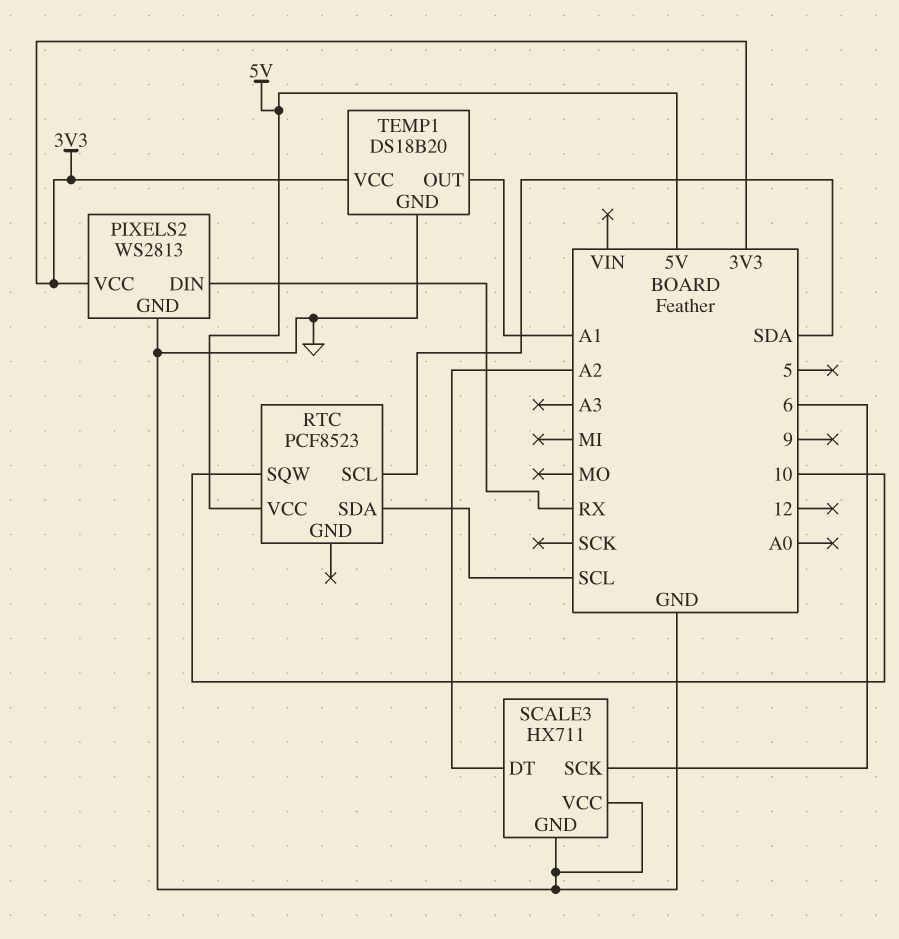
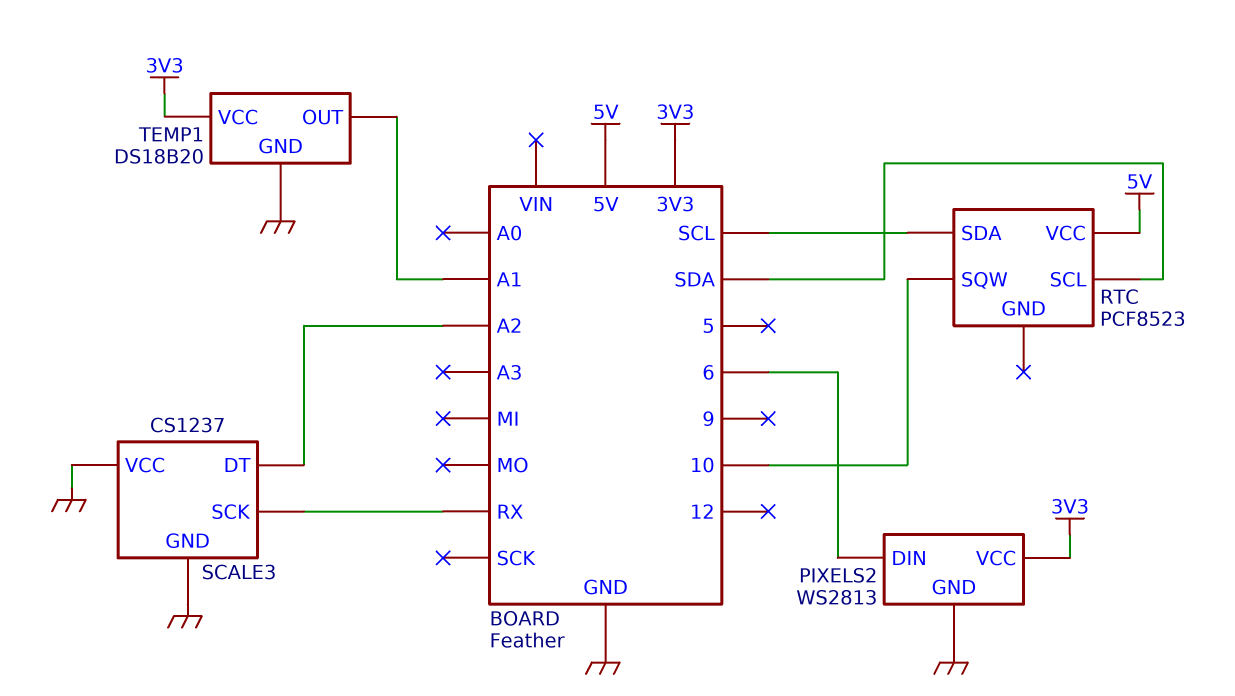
PIXELS2 pin DIN: RX -> 6
SCALE3: HX711 -> CS1237
SCALE3 pin SCK: 6 -> RX

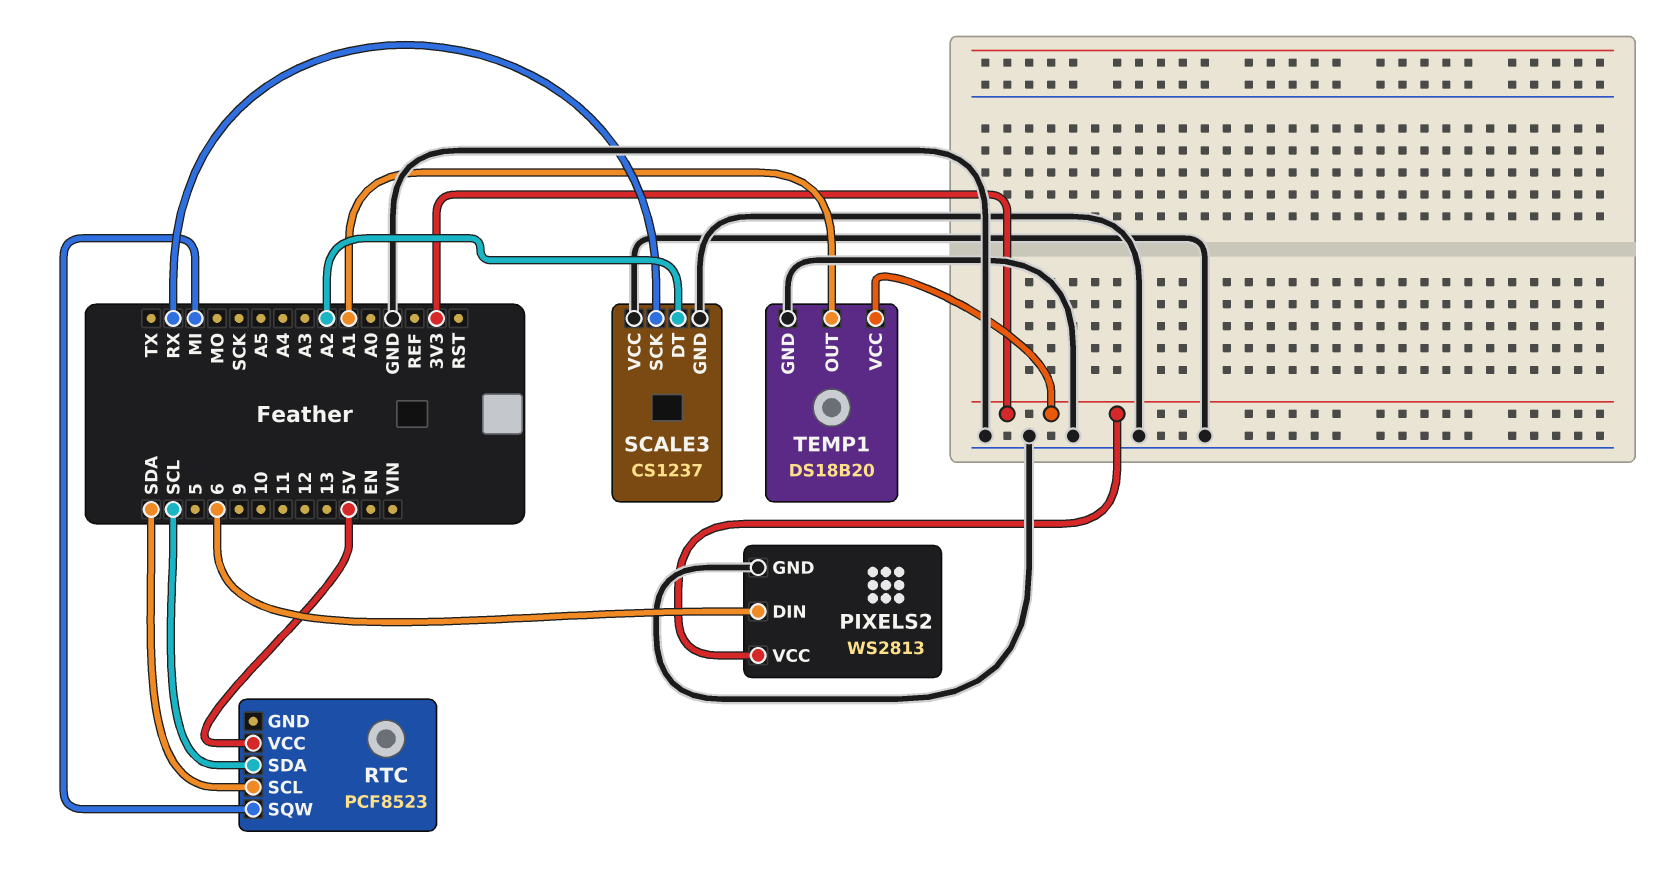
RTC pin SQW: 10 -> MI

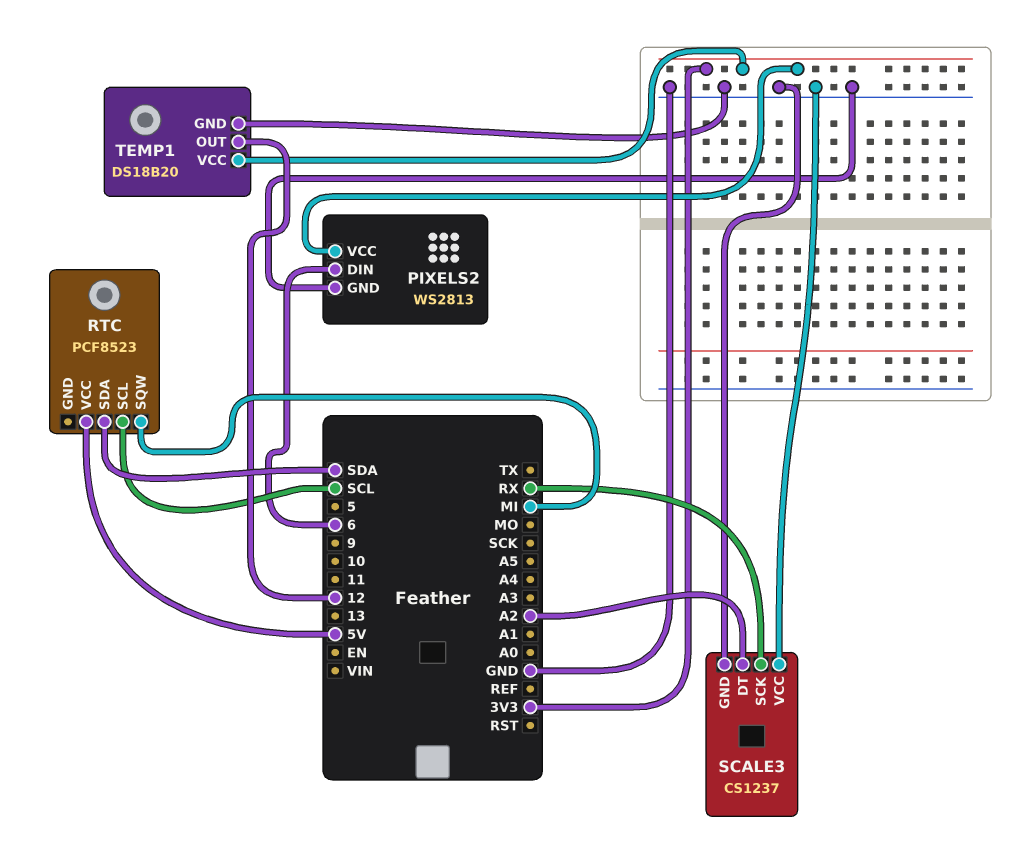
RTC pin SCL: SDA -> SCL
RTC pin SDA: SCL -> SDA
TEMP1 pin OUT: A1 -> 12

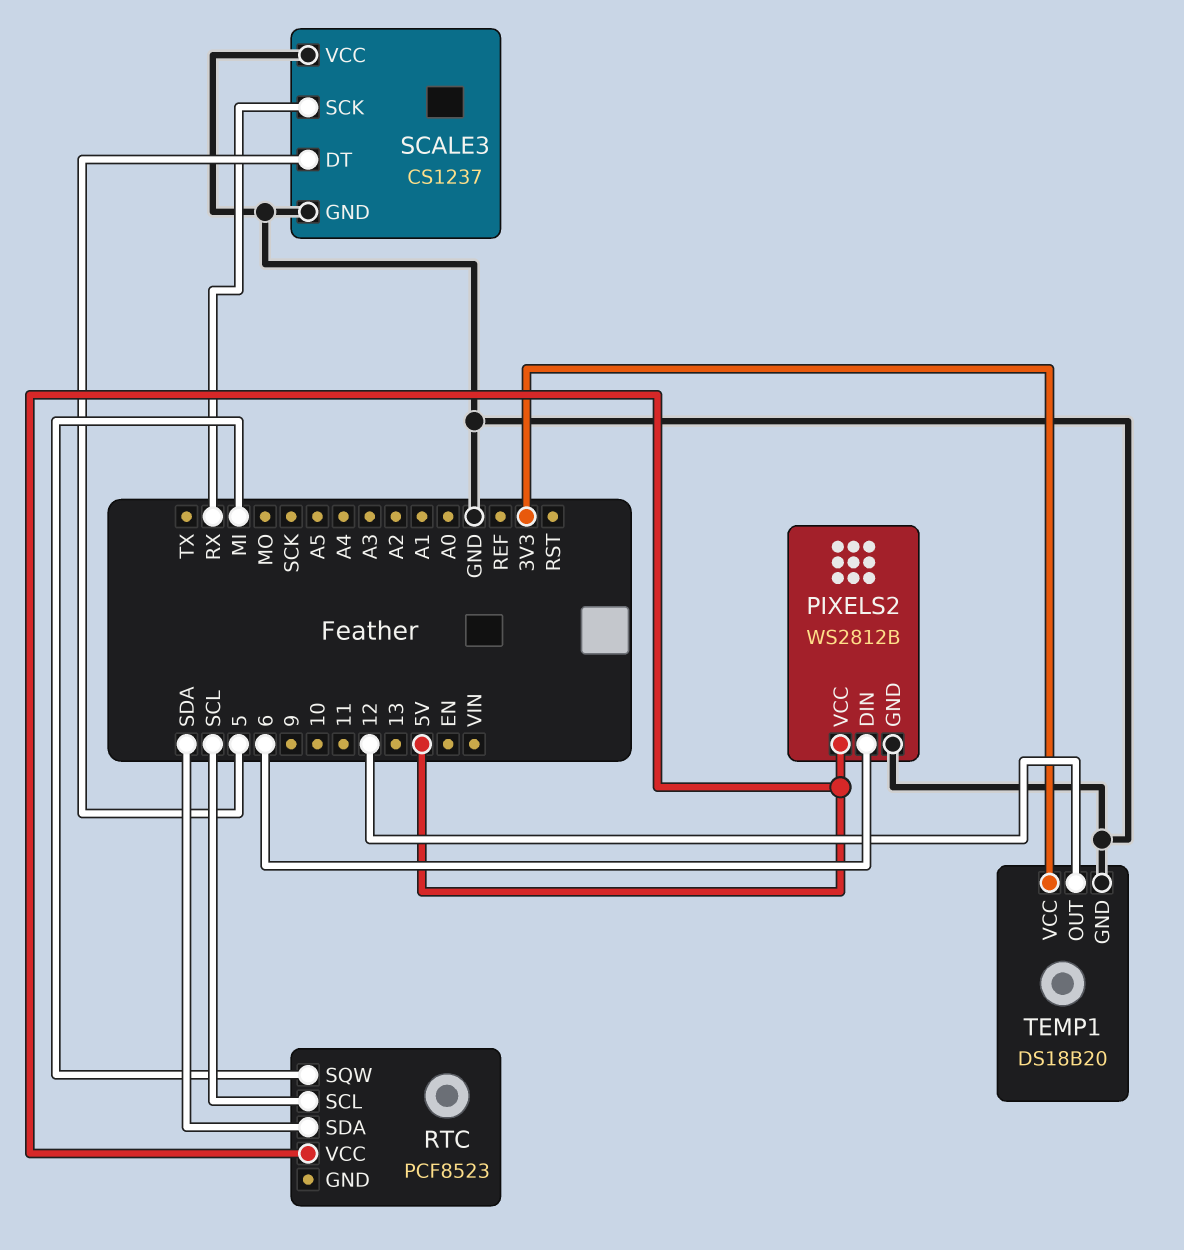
PIXELS2: WS2813 -> WS2812B
PIXELS2 pin VCC: 3V3 -> 5V
SCALE3 pin DT: A2 -> 5

